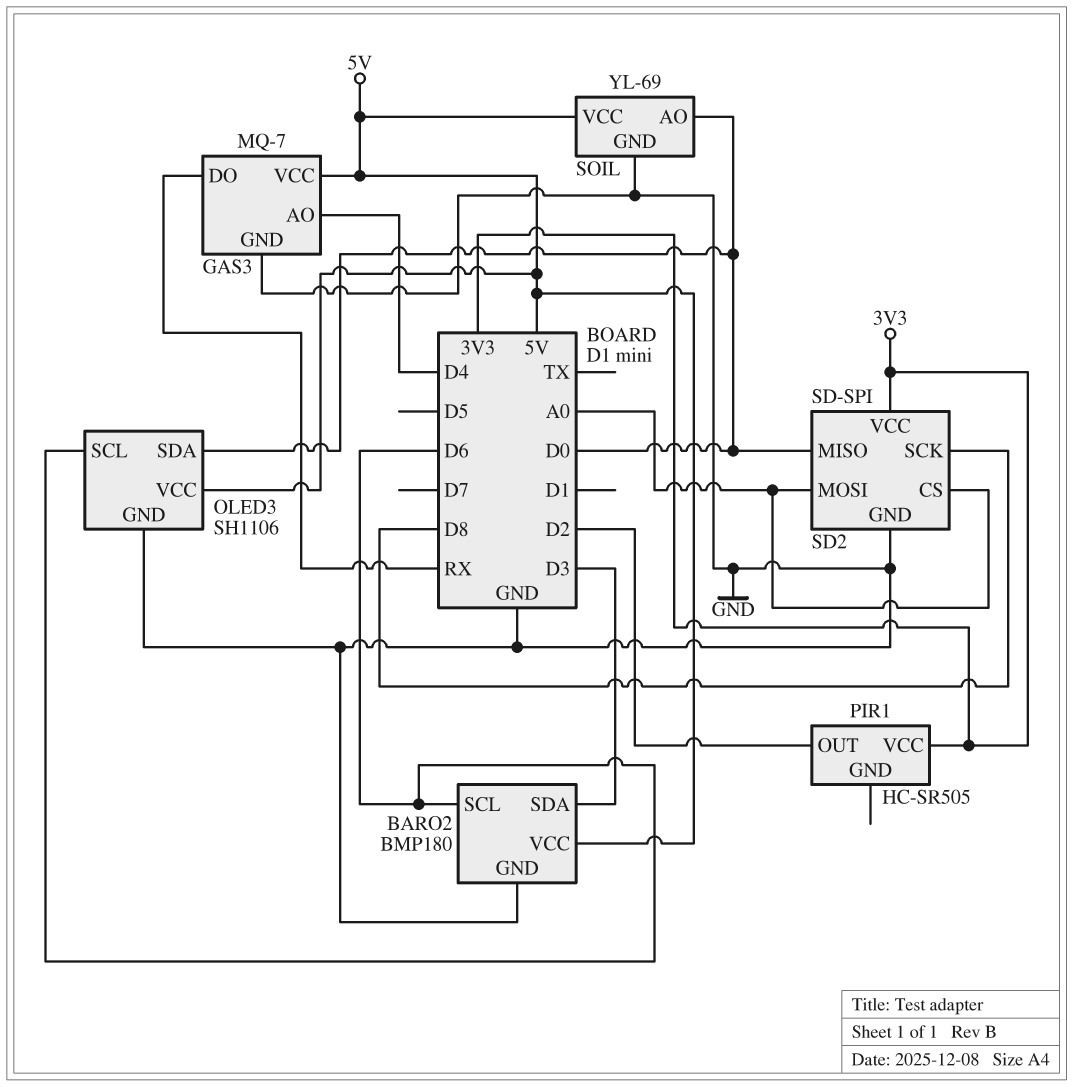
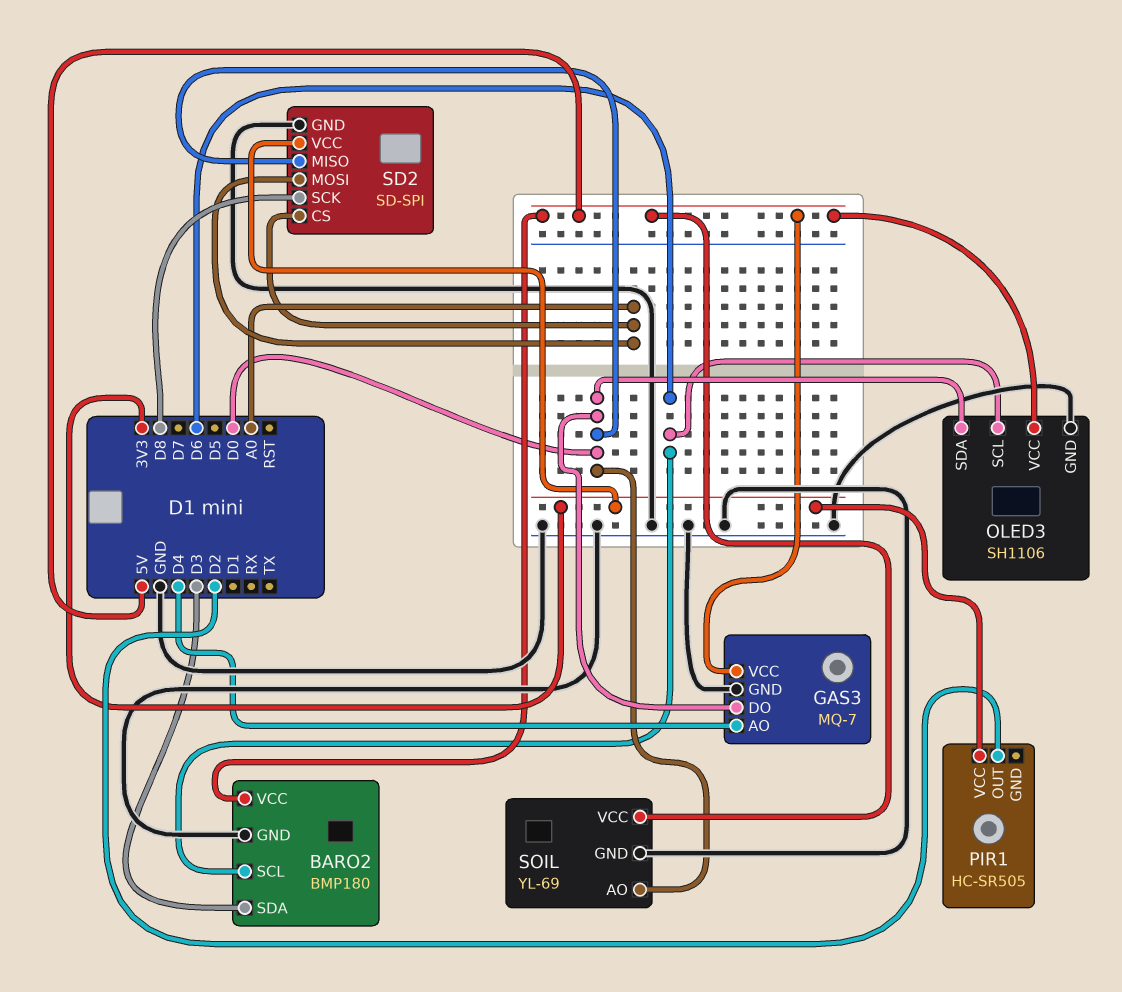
GAS3 pin DO: RX -> D0

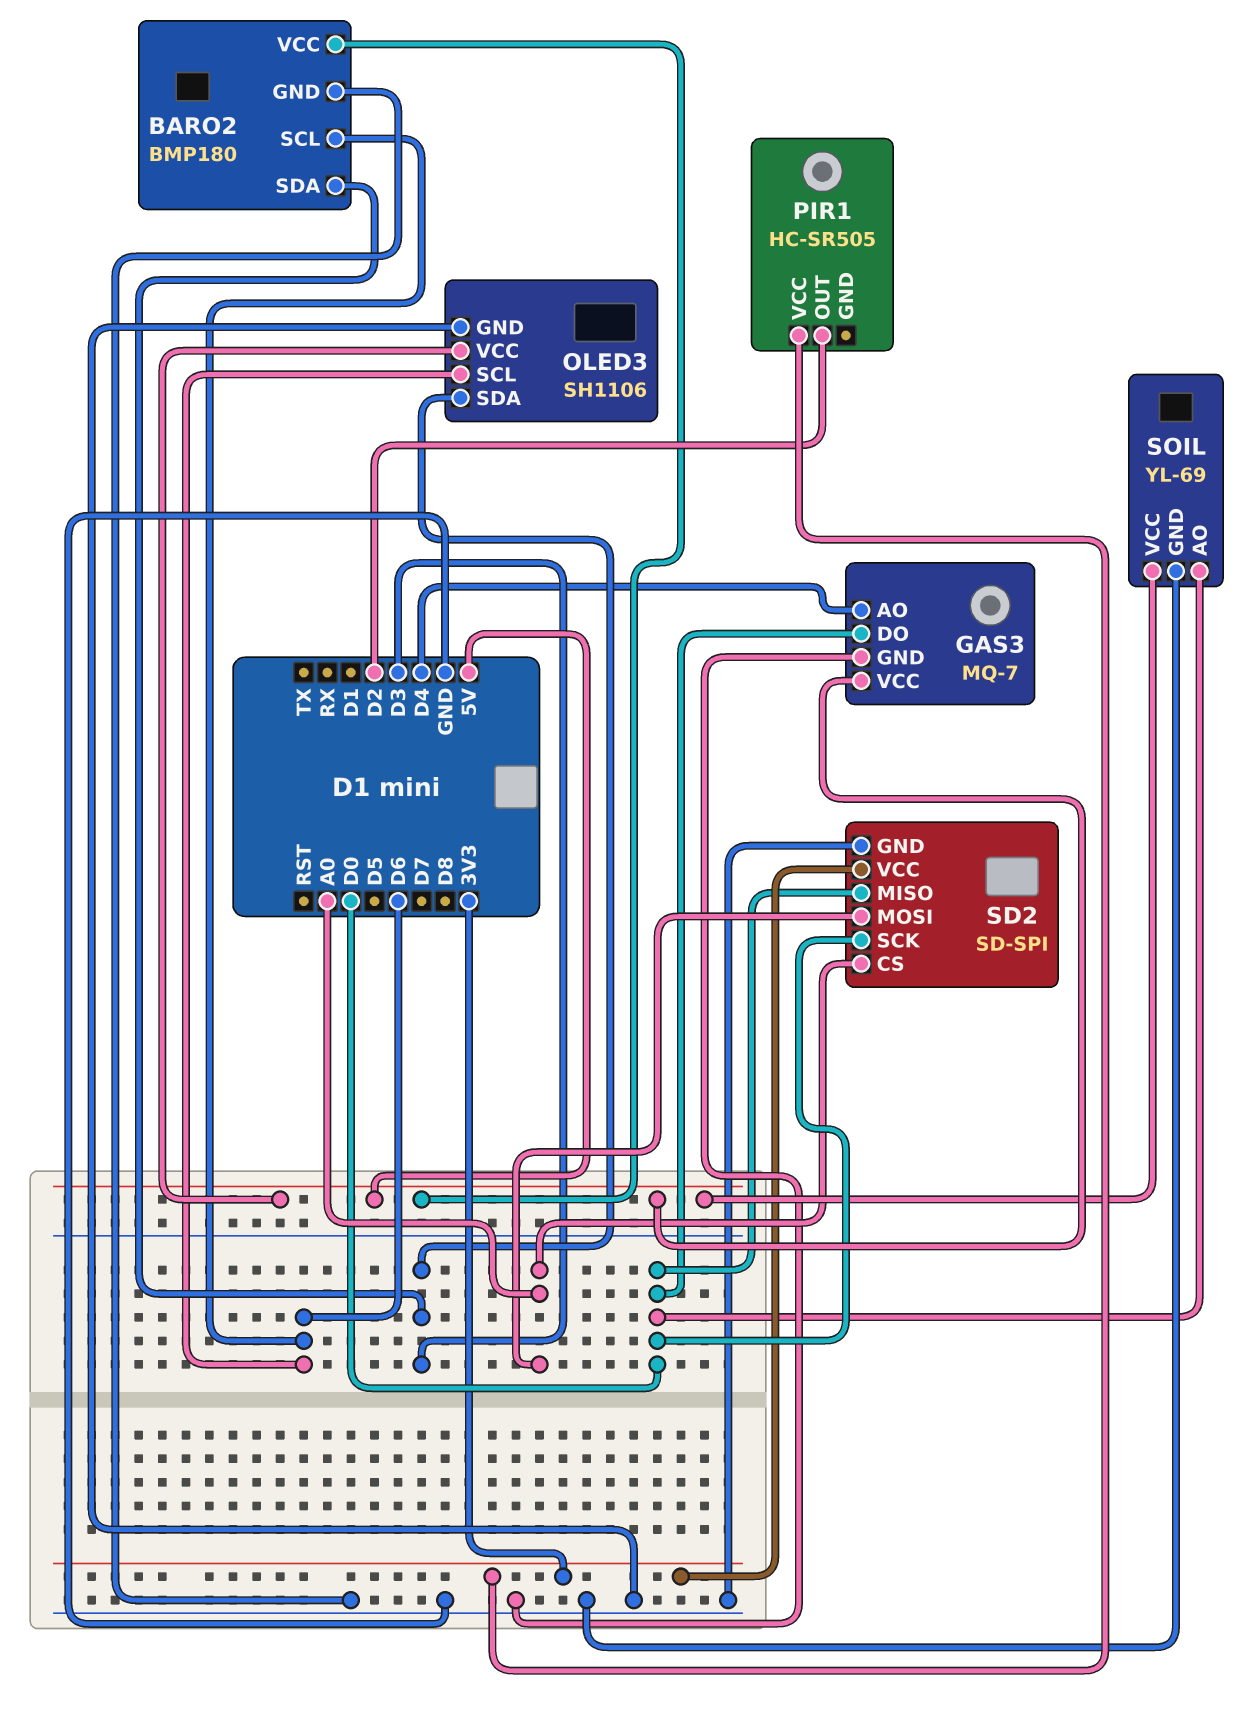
OLED3 pin SDA: D0 -> D3
SD2 pin SCK: D8 -> D0

